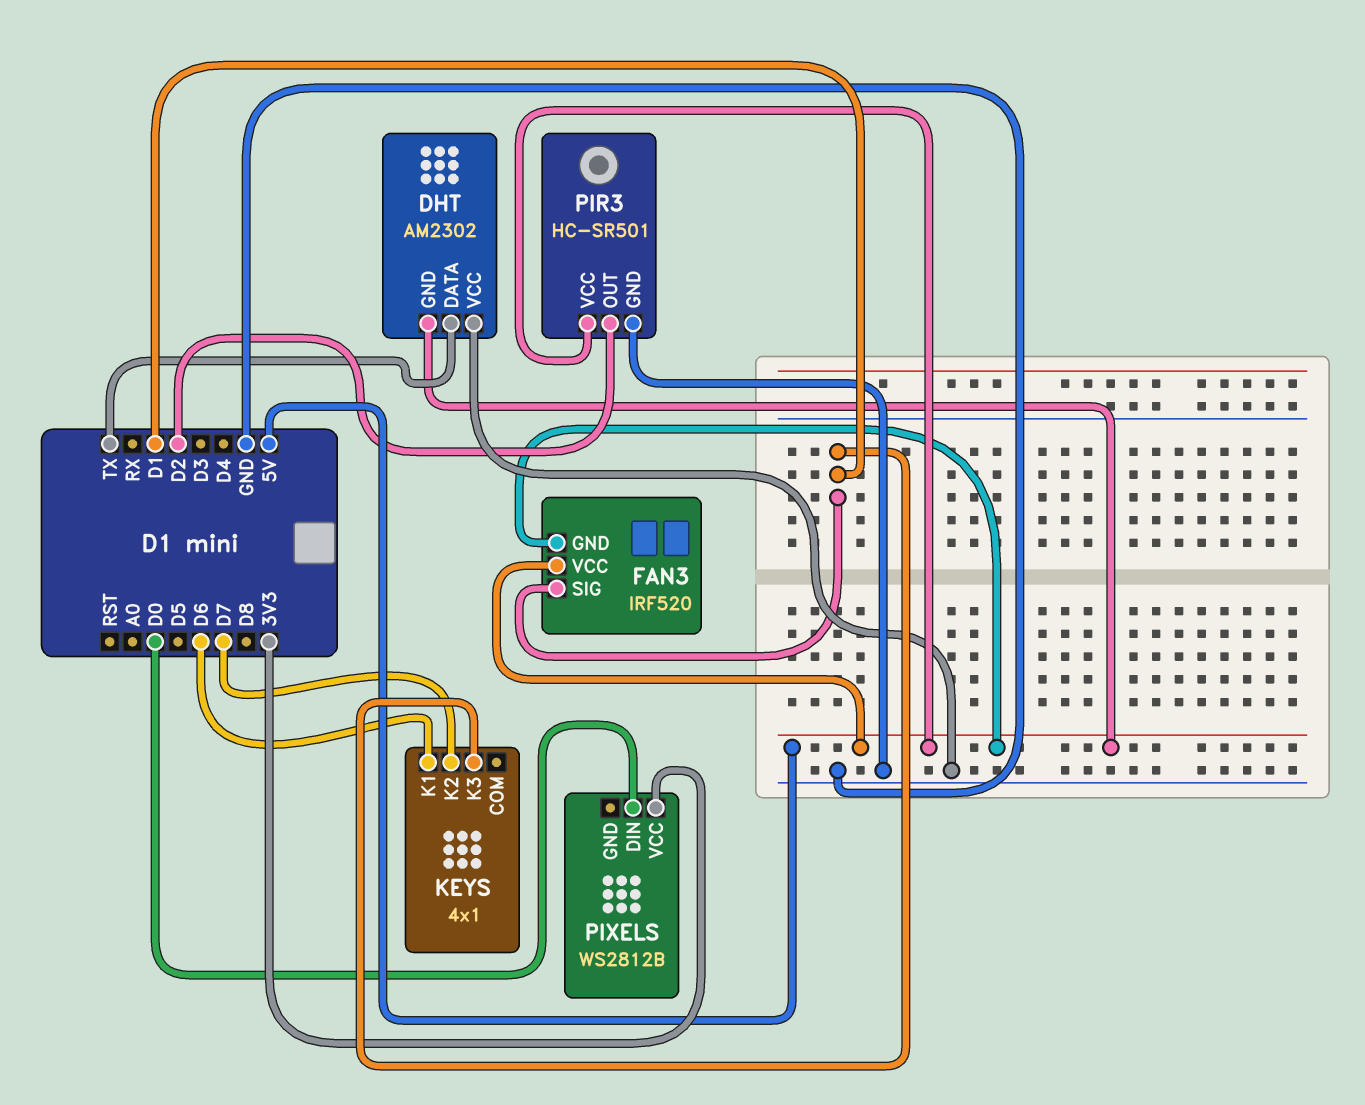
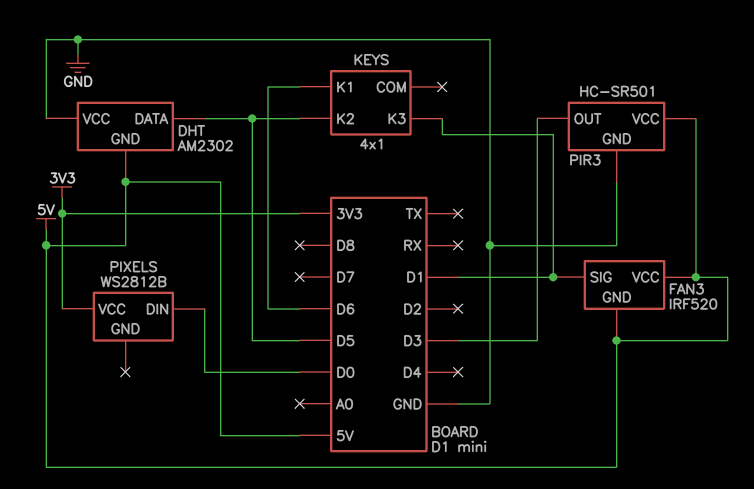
DHT pin DATA: TX -> D5
KEYS pin K2: D7 -> D5
PIR3 pin OUT: D2 -> D3

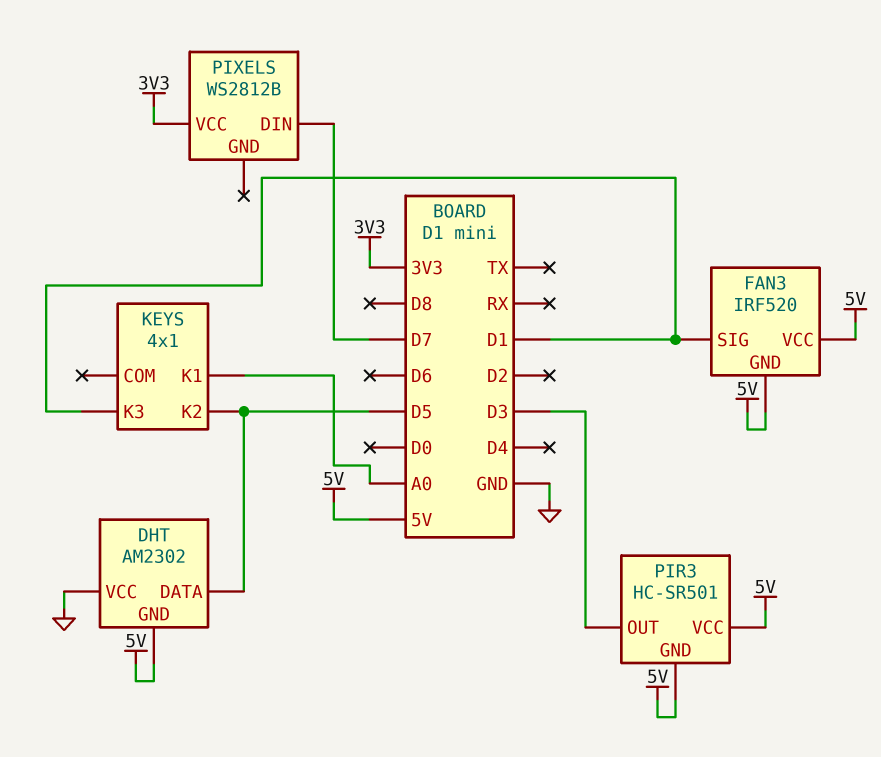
KEYS pin K1: D6 -> A0
PIR3 pin GND: GND -> 5V
PIXELS pin DIN: D0 -> D7

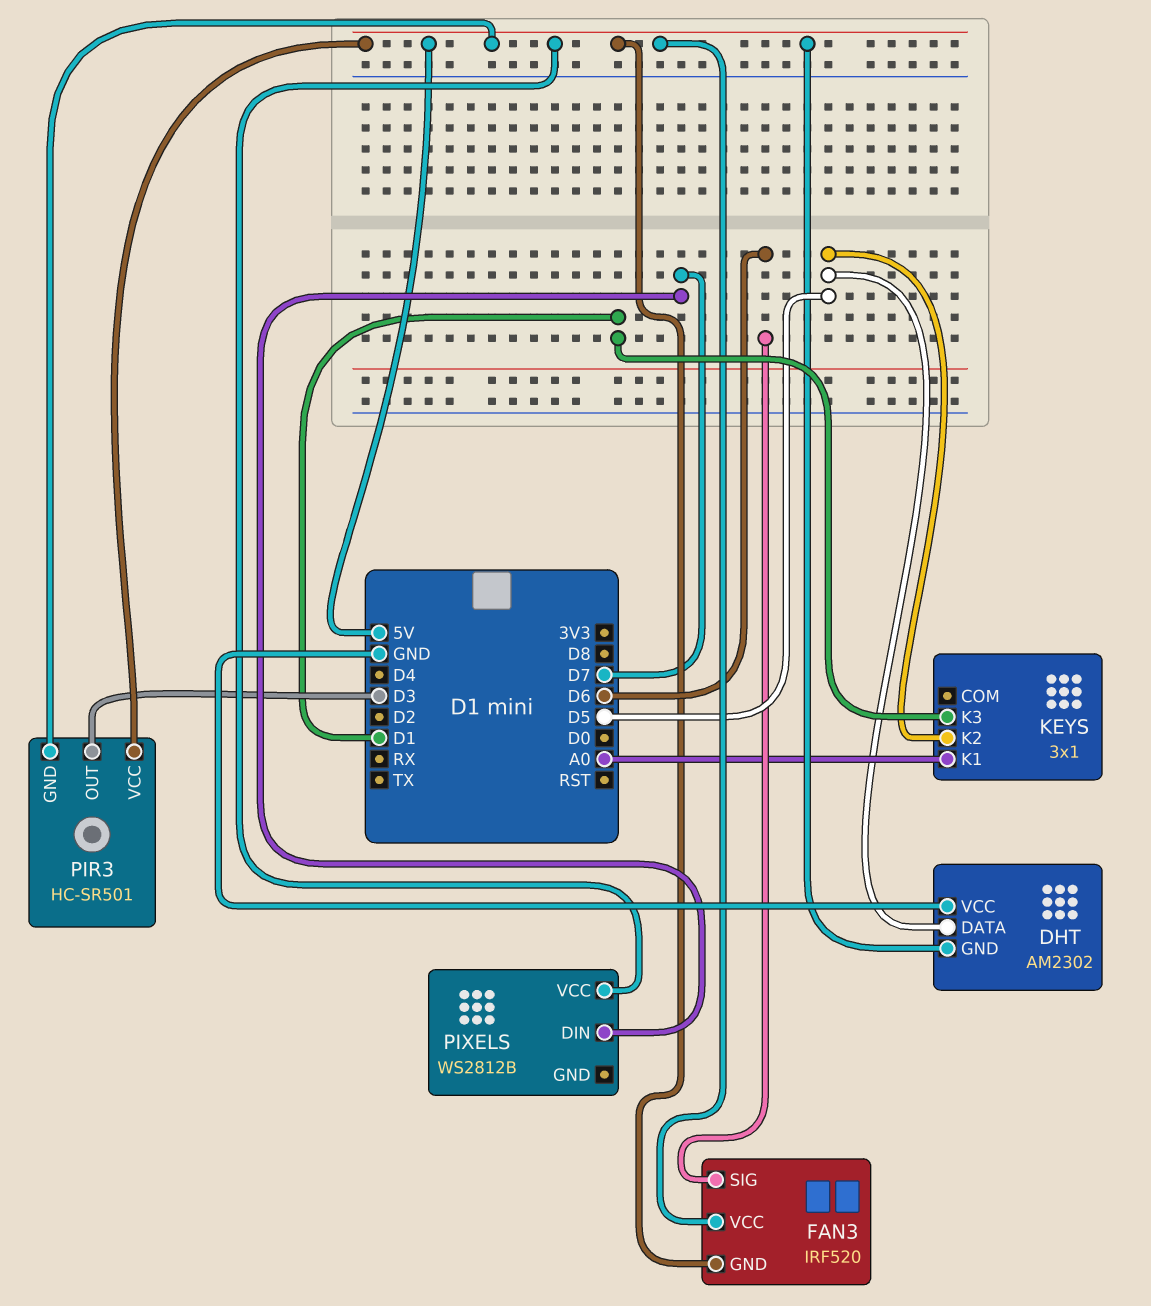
FAN3 pin SIG: D1 -> D6
KEYS: 4x1 -> 3x1
PIXELS pin VCC: 3V3 -> 5V

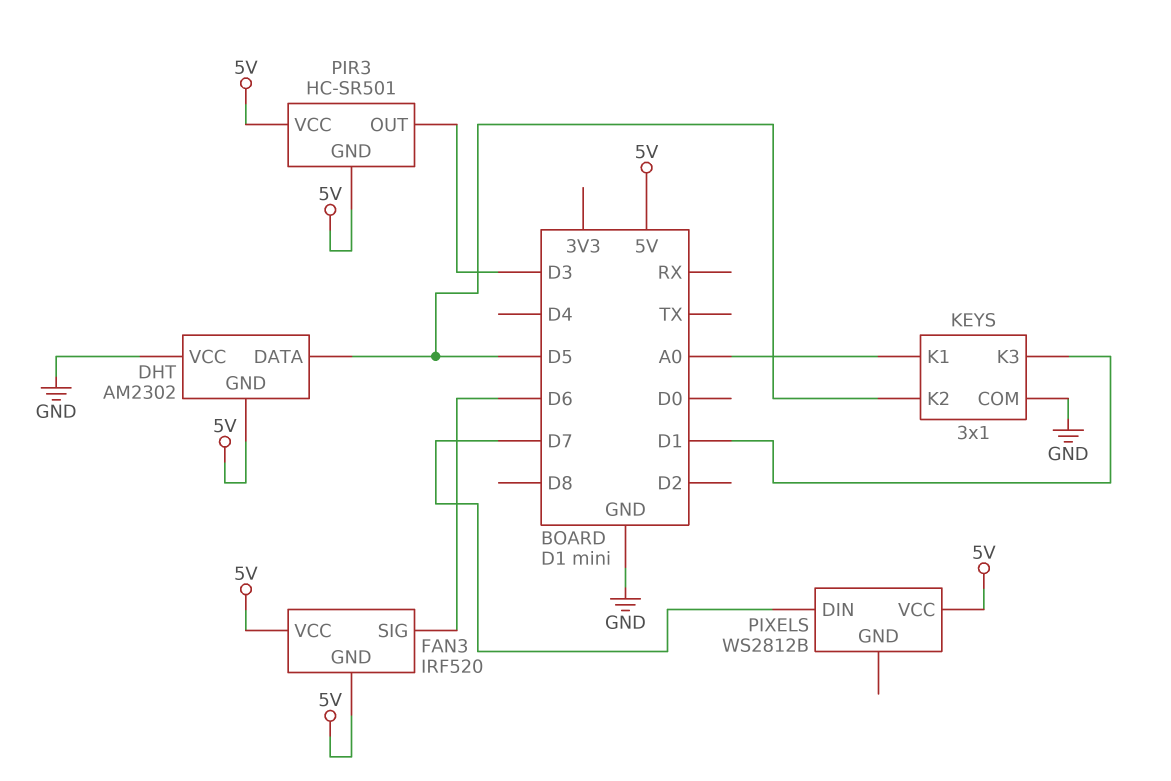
KEYS pin COM: none -> GND

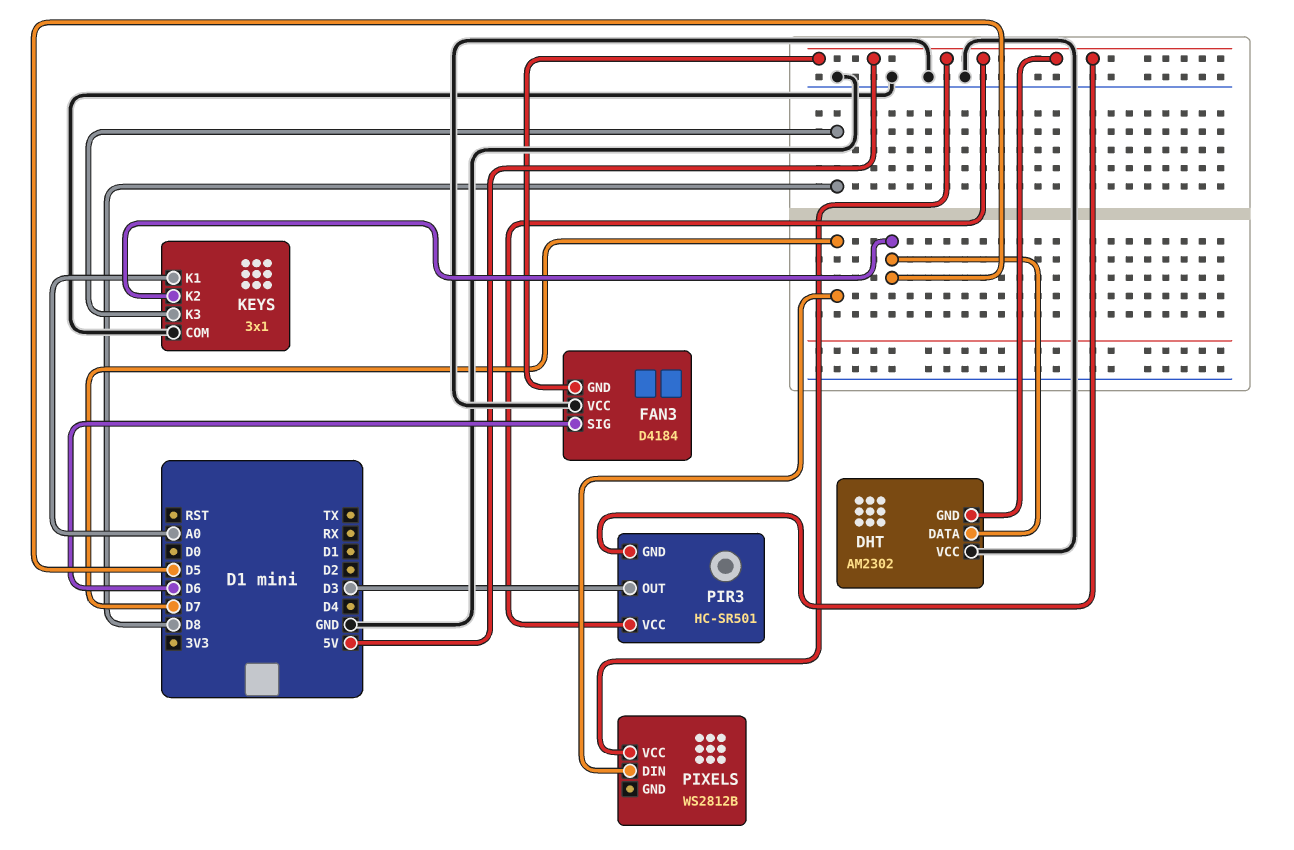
FAN3: IRF520 -> D4184
FAN3 pin VCC: 5V -> GND
KEYS pin K3: D1 -> D8

